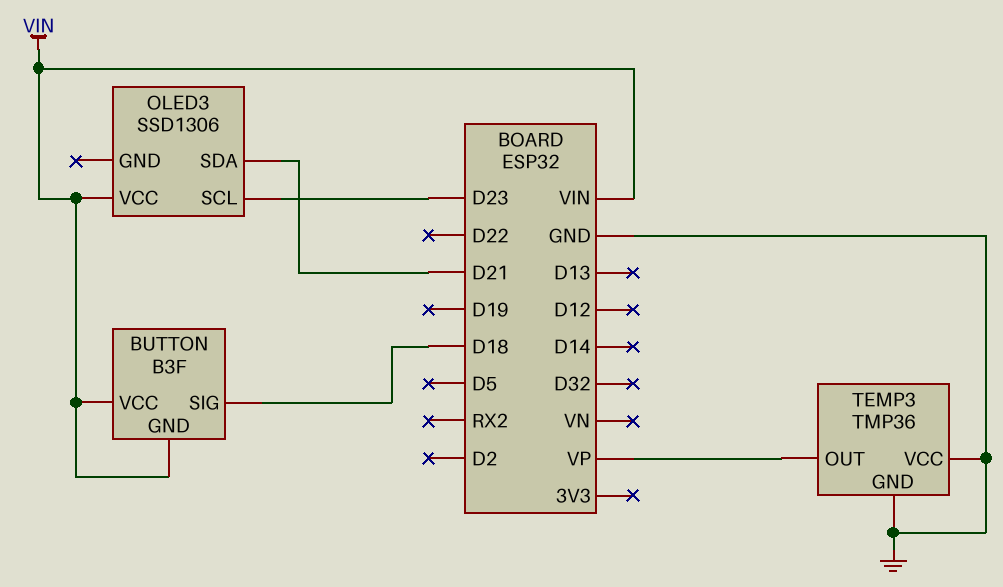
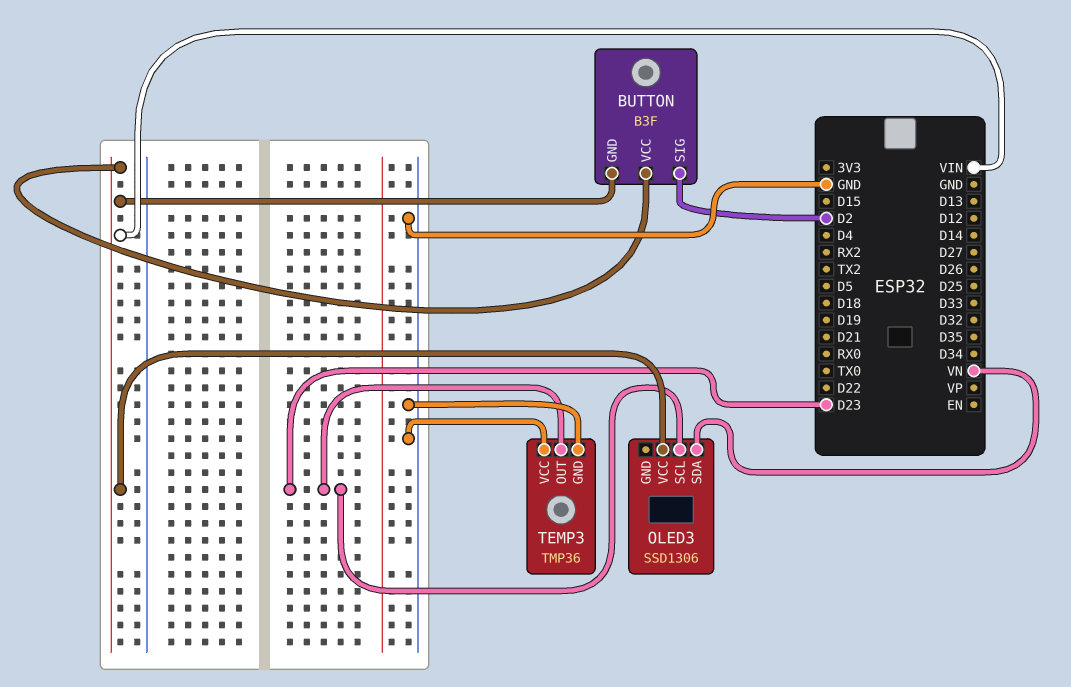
BUTTON pin SIG: D18 -> D2
OLED3 pin SDA: D21 -> VN
TEMP3 pin OUT: VP -> D23

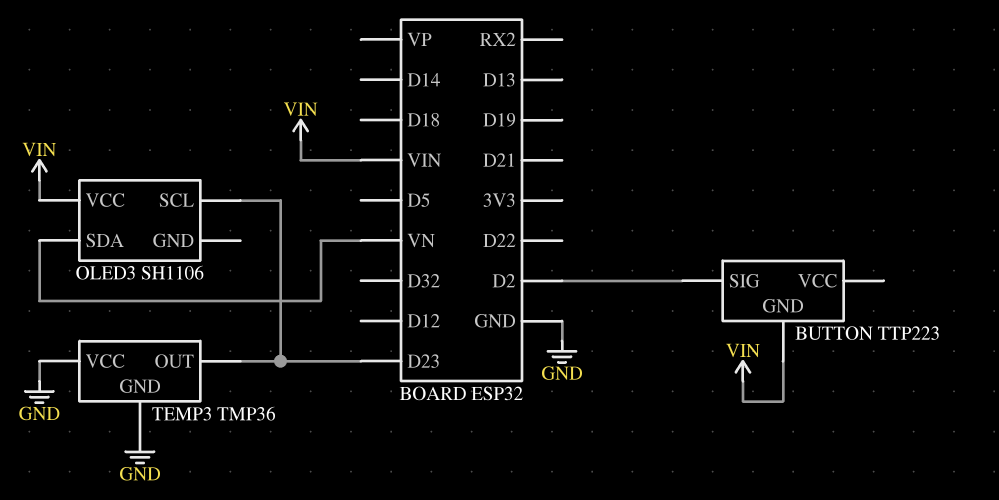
BUTTON: B3F -> TTP223
BUTTON pin VCC: VIN -> none
OLED3: SSD1306 -> SH1106

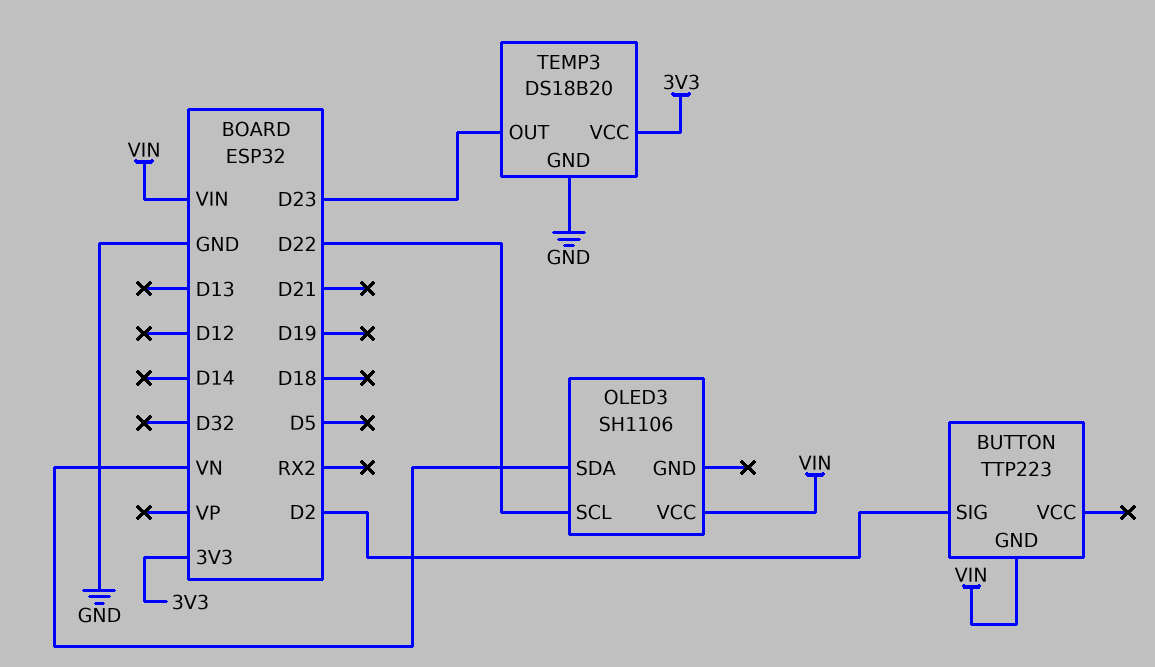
OLED3 pin SCL: D23 -> D22
TEMP3: TMP36 -> DS18B20
TEMP3 pin VCC: GND -> 3V3

